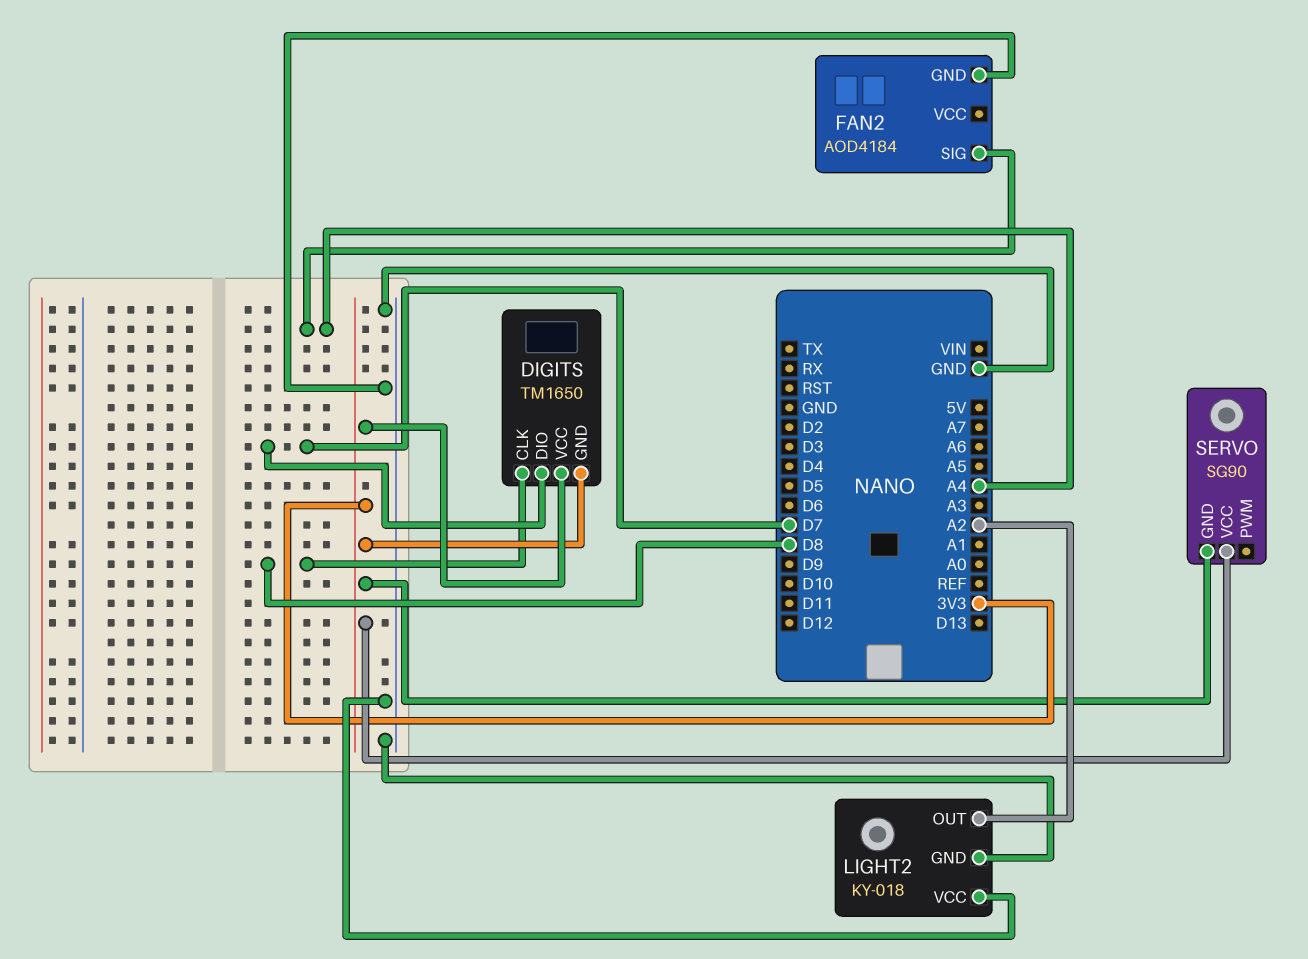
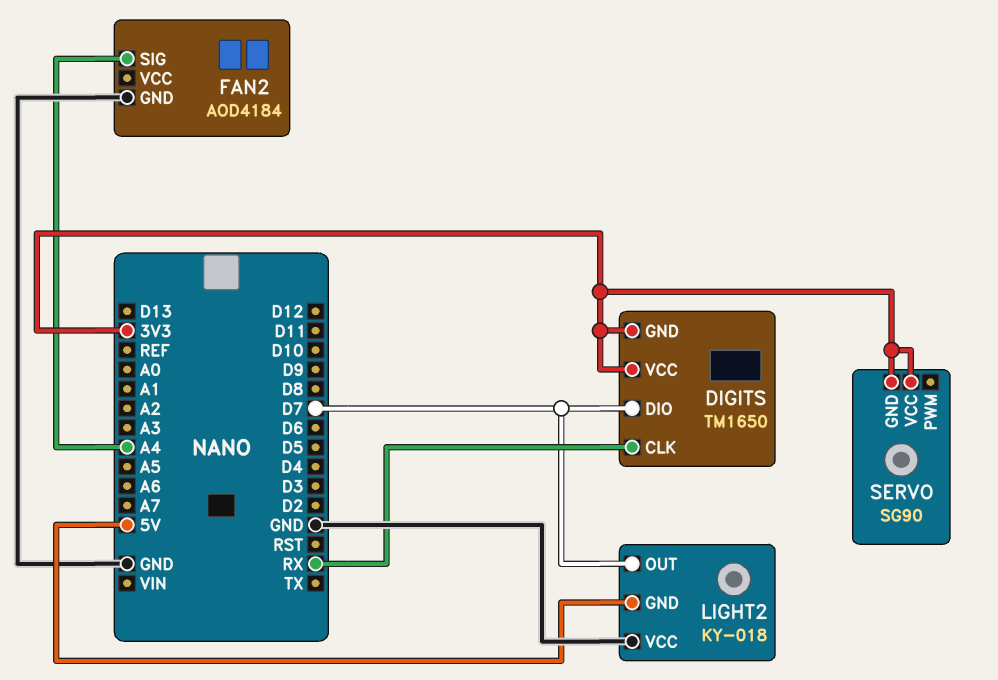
DIGITS pin CLK: D8 -> RX
LIGHT2 pin GND: GND -> 5V
LIGHT2 pin OUT: A2 -> D7

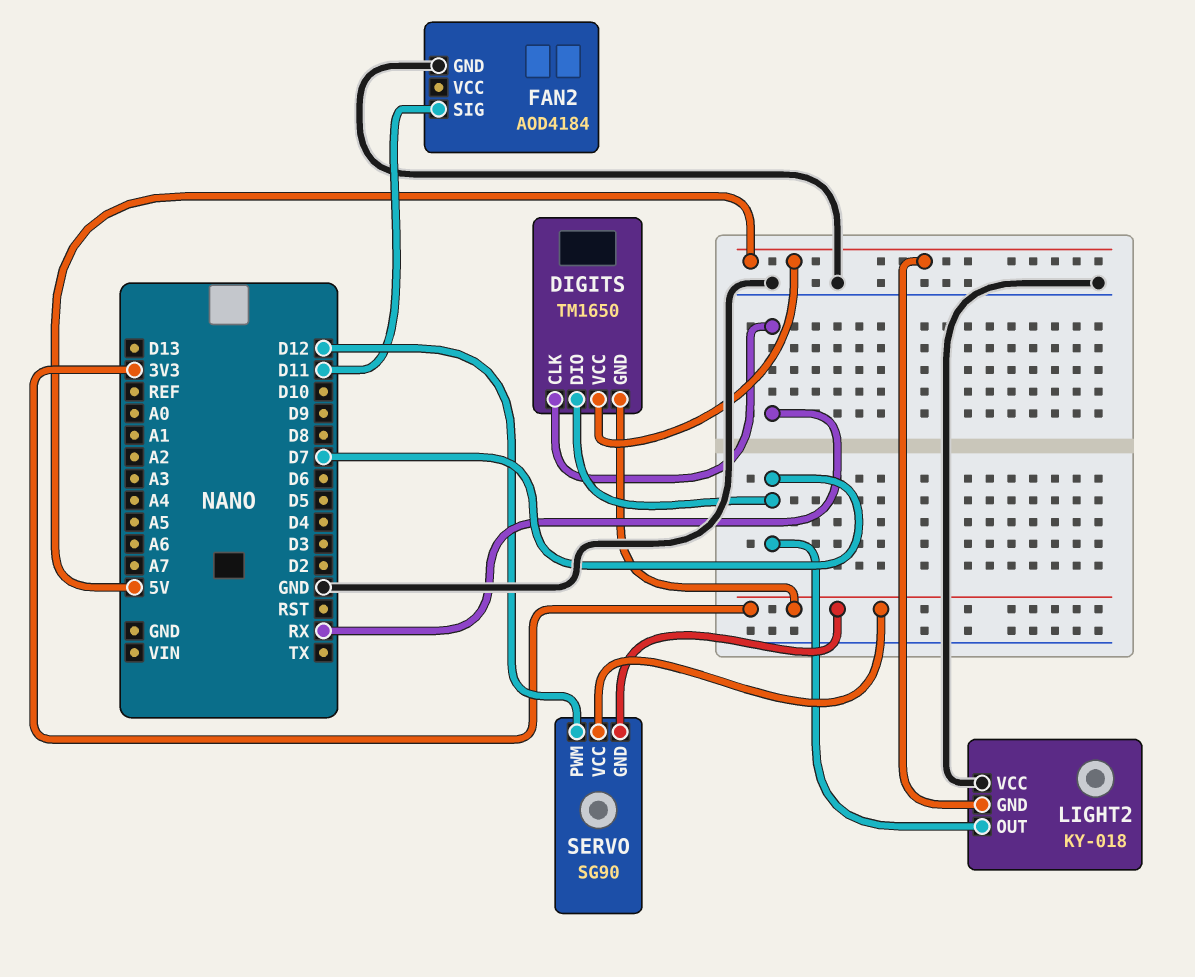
DIGITS pin VCC: 3V3 -> 5V
FAN2 pin SIG: A4 -> D11
SERVO pin PWM: none -> D12

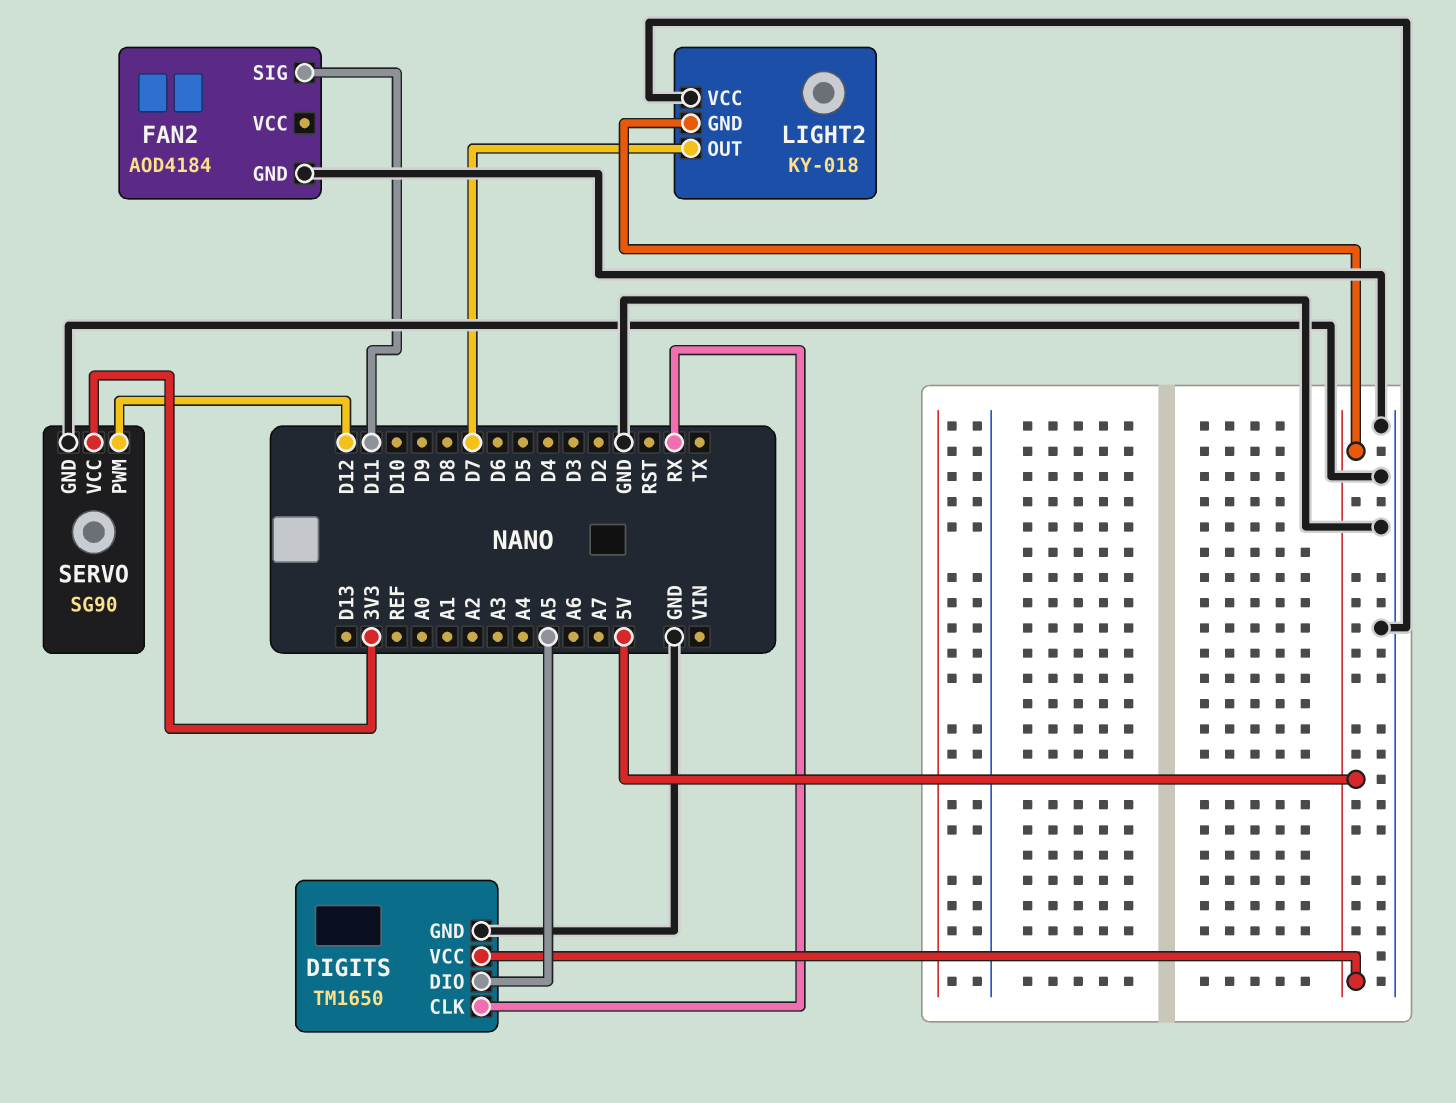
DIGITS pin DIO: D7 -> A5
DIGITS pin GND: 3V3 -> GND
SERVO pin GND: 3V3 -> GND

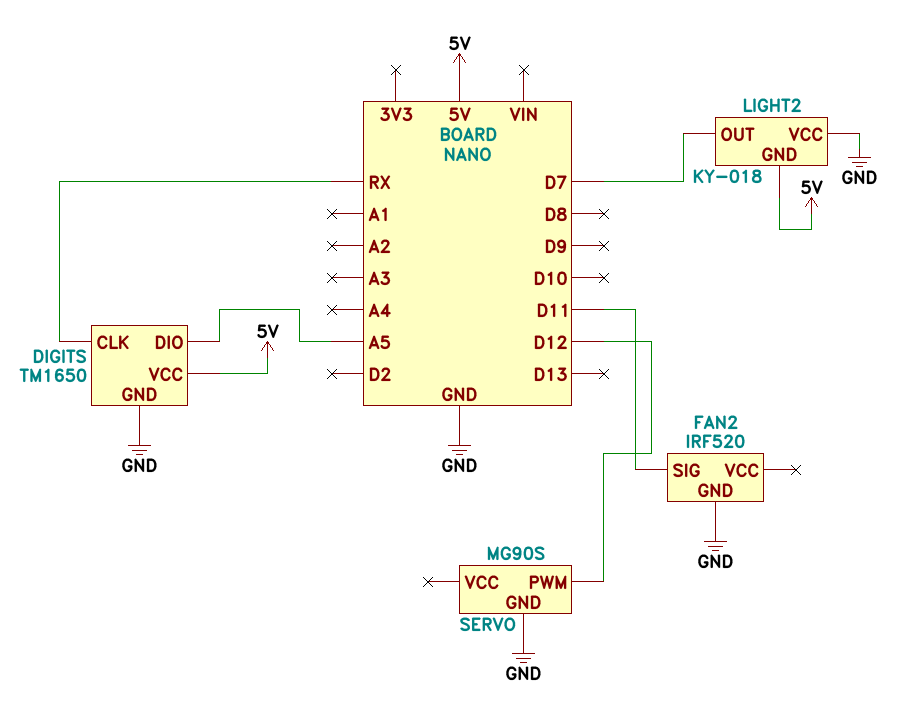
FAN2: AOD4184 -> IRF520
SERVO: SG90 -> MG90S
SERVO pin VCC: 3V3 -> none

